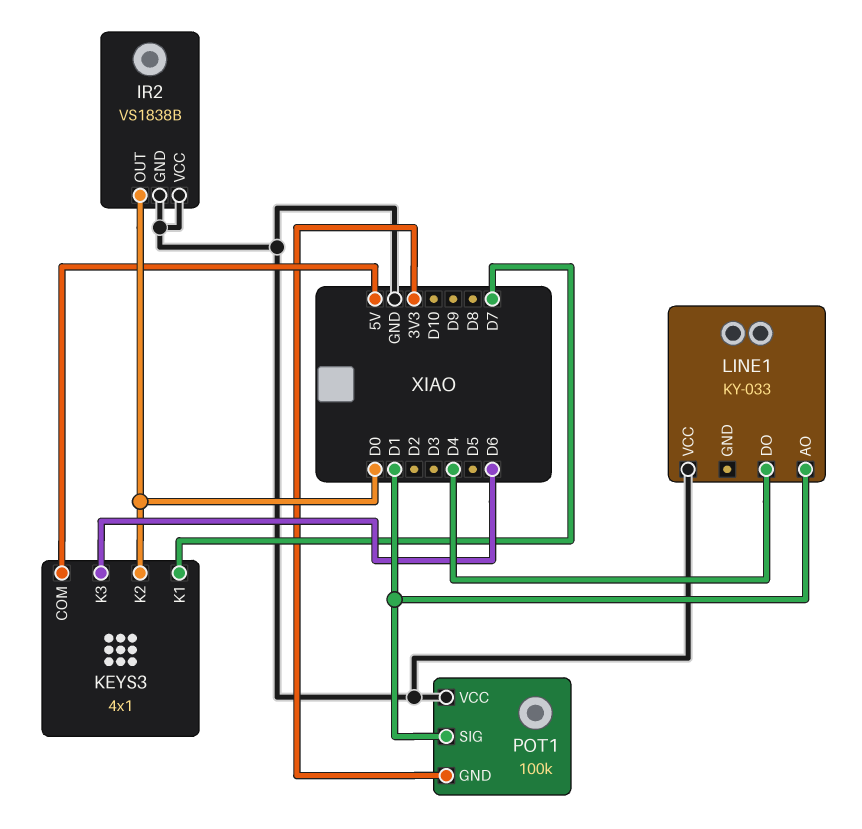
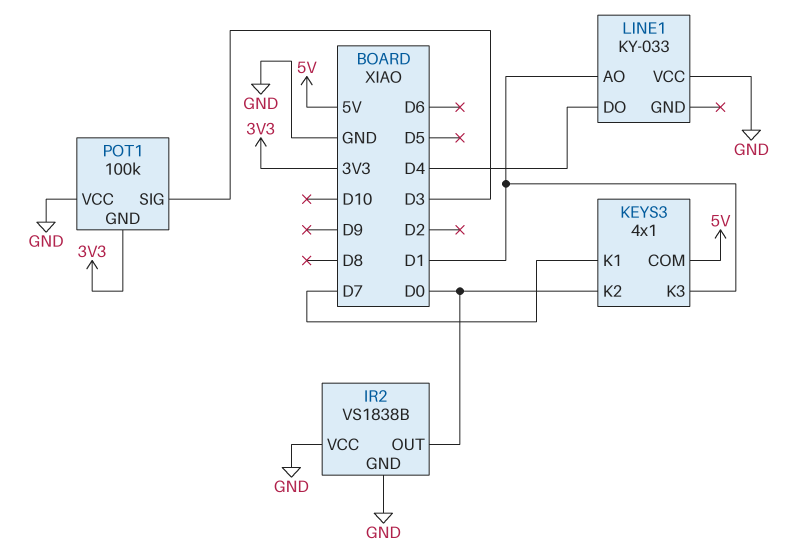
KEYS3 pin K3: D6 -> D1
POT1 pin SIG: D1 -> D3

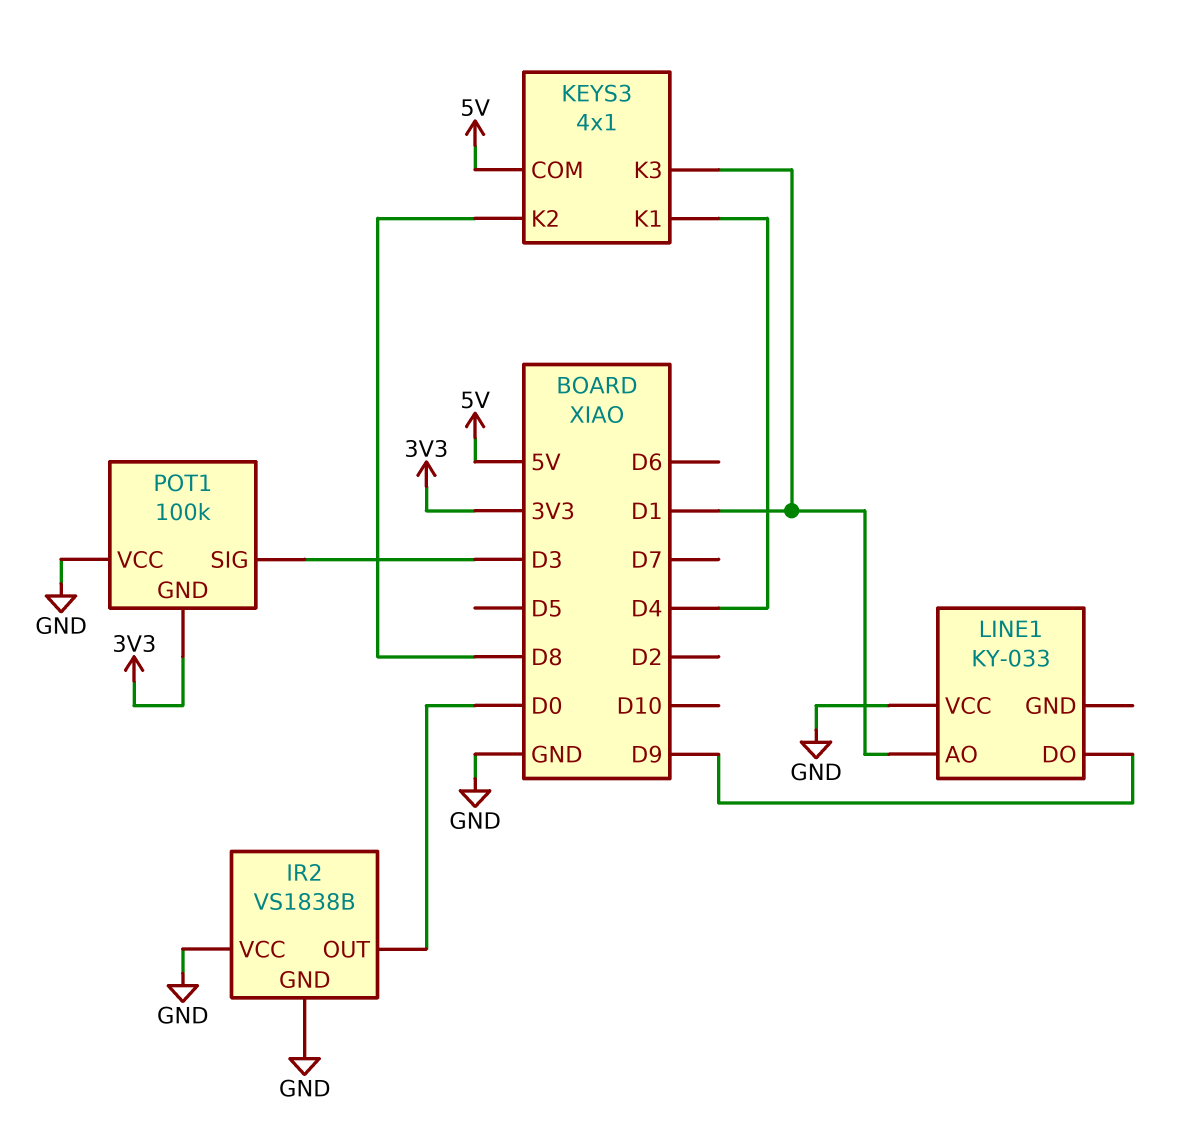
KEYS3 pin K1: D7 -> D4
KEYS3 pin K2: D0 -> D8
LINE1 pin DO: D4 -> D9

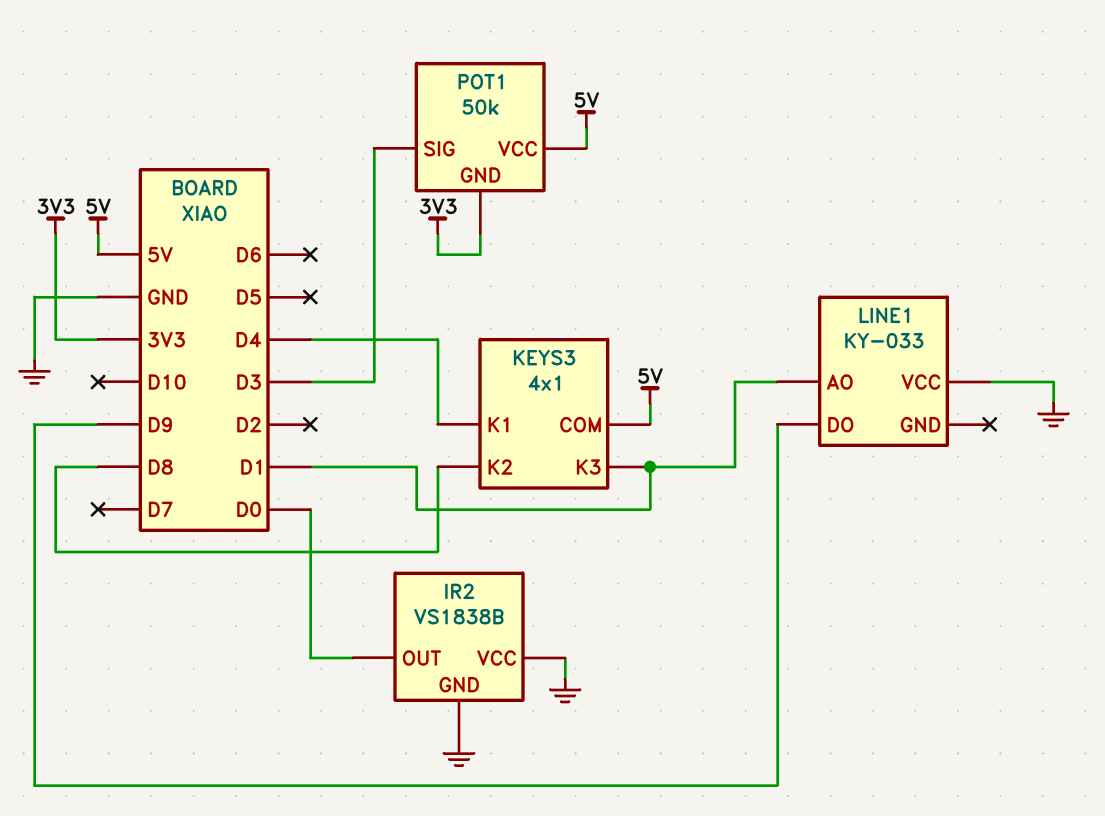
POT1: 100k -> 50k
POT1 pin VCC: GND -> 5V

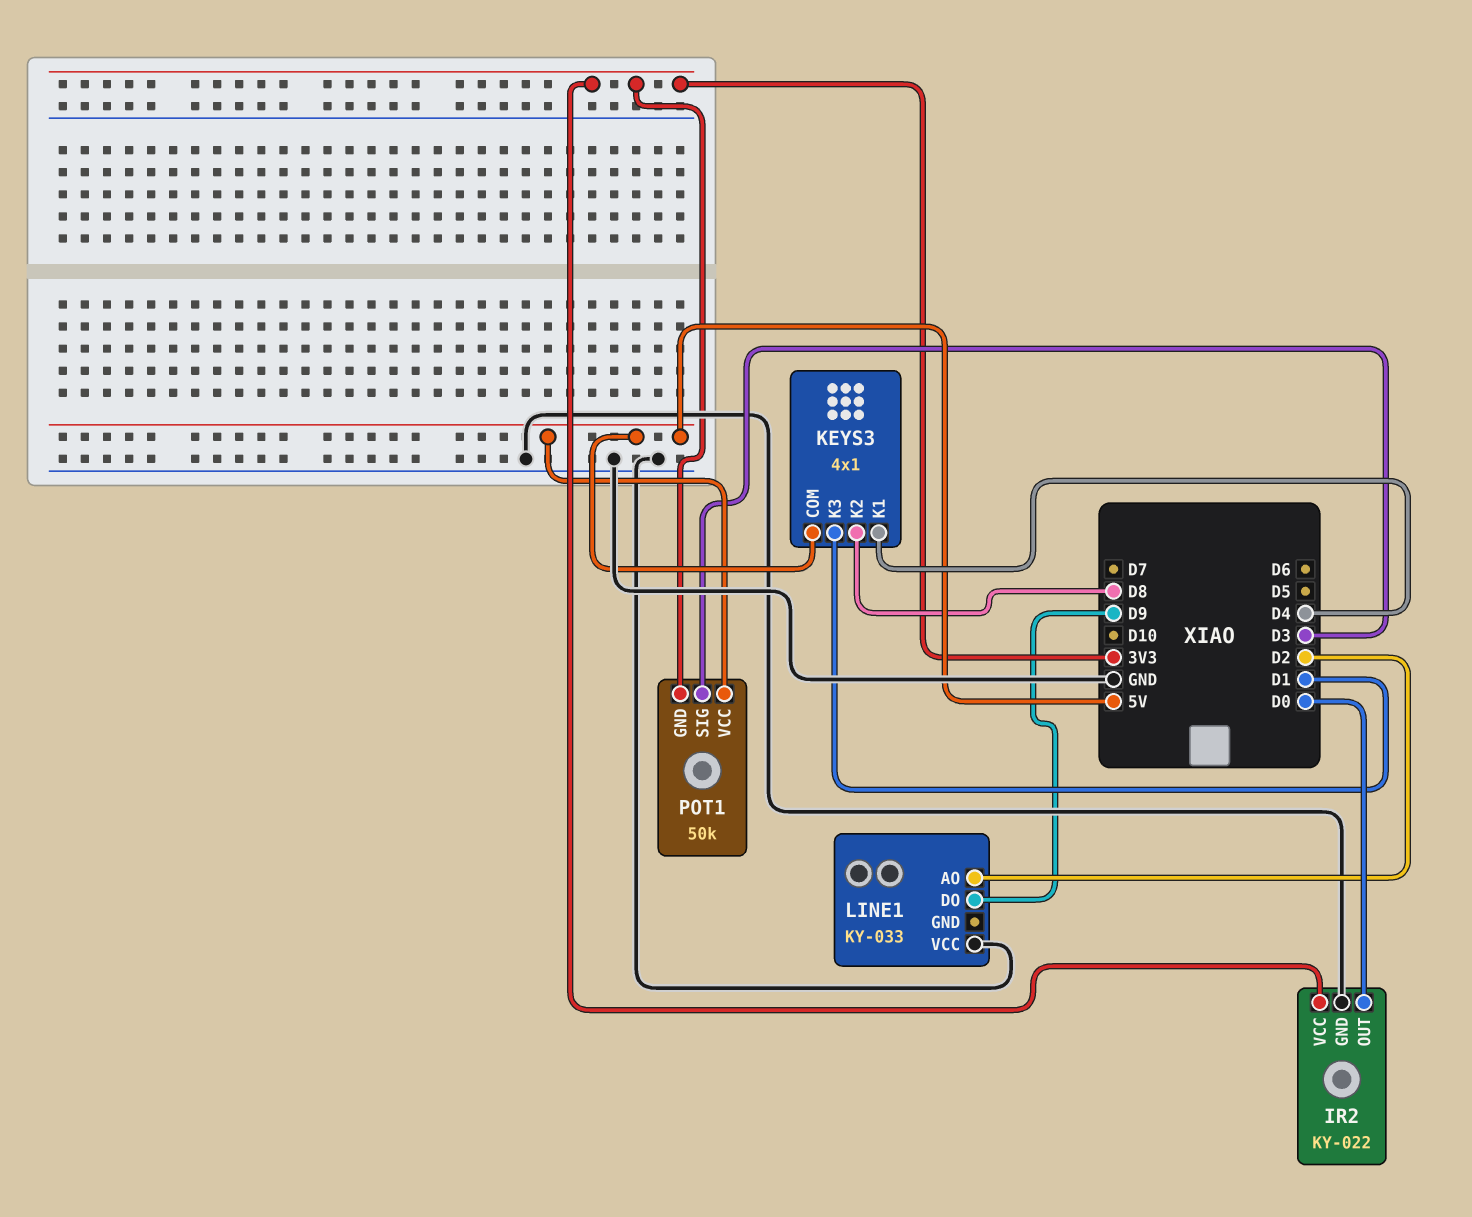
IR2: VS1838B -> KY-022
IR2 pin VCC: GND -> 3V3
LINE1 pin AO: D1 -> D2

